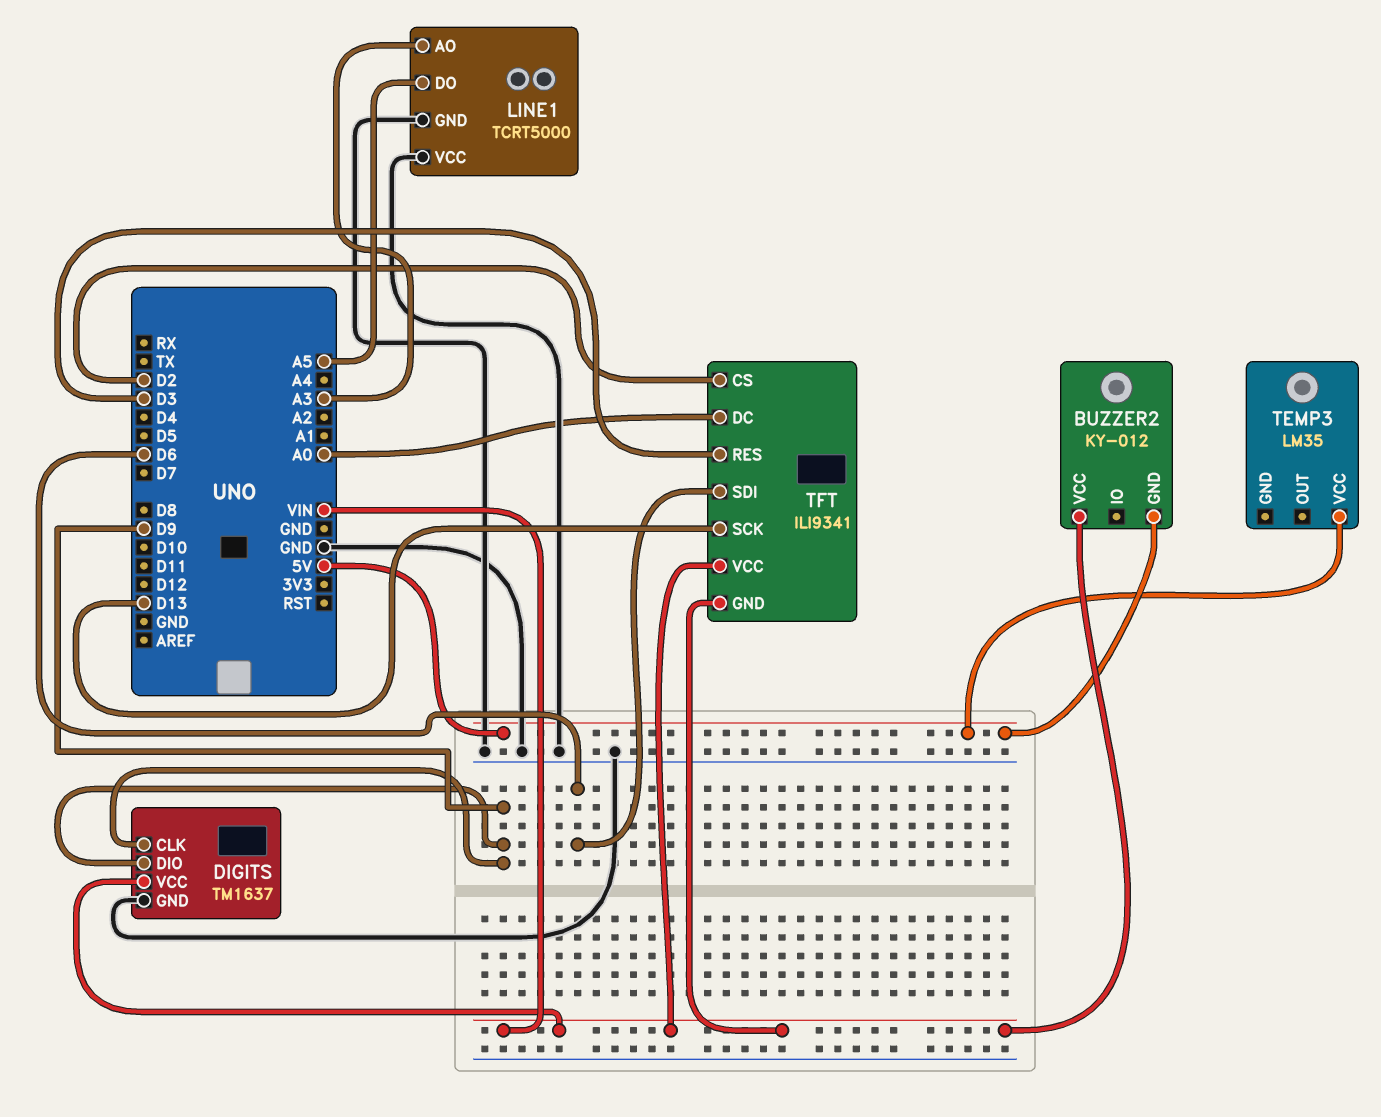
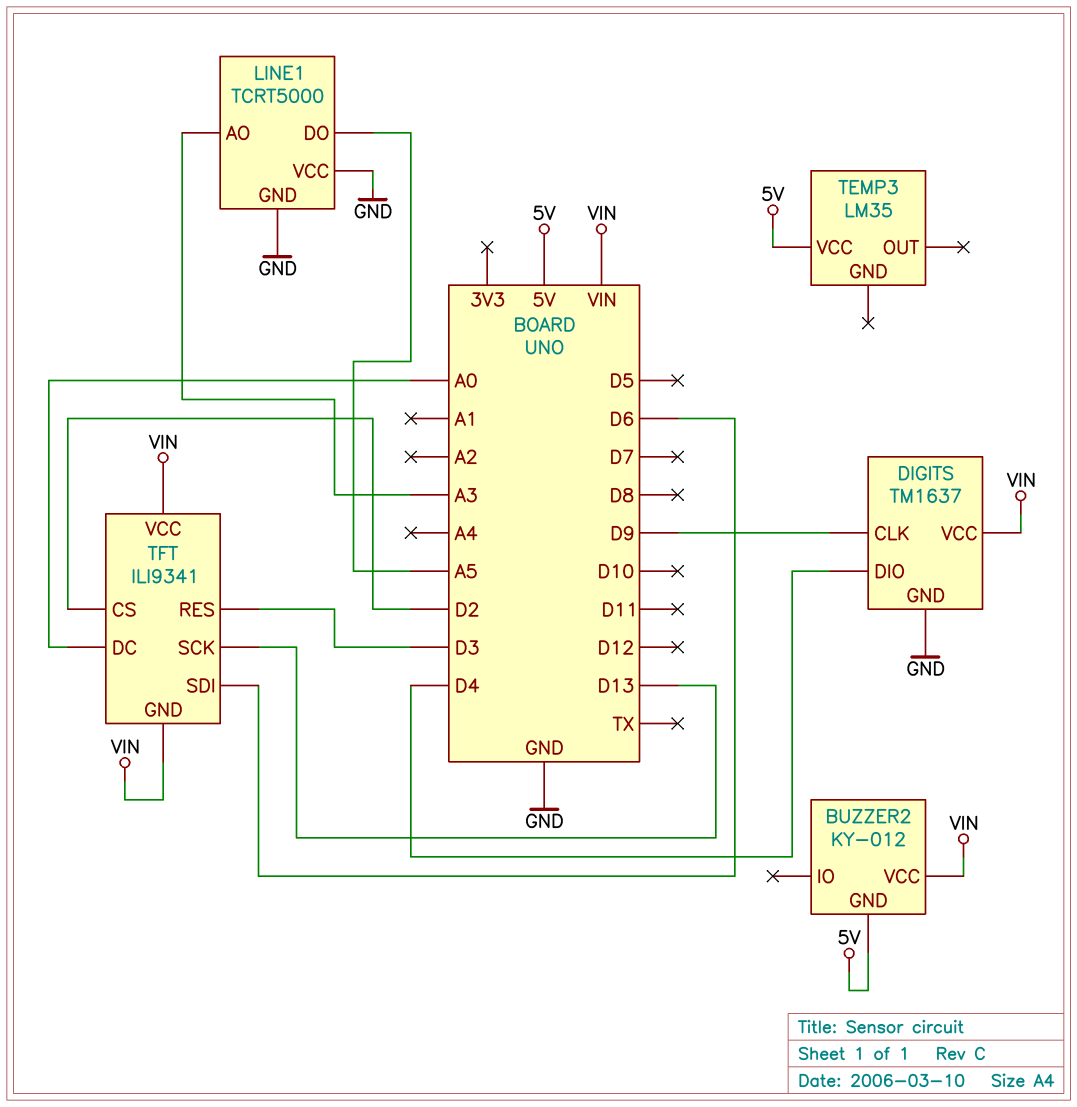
DIGITS pin DIO: D9 -> D4

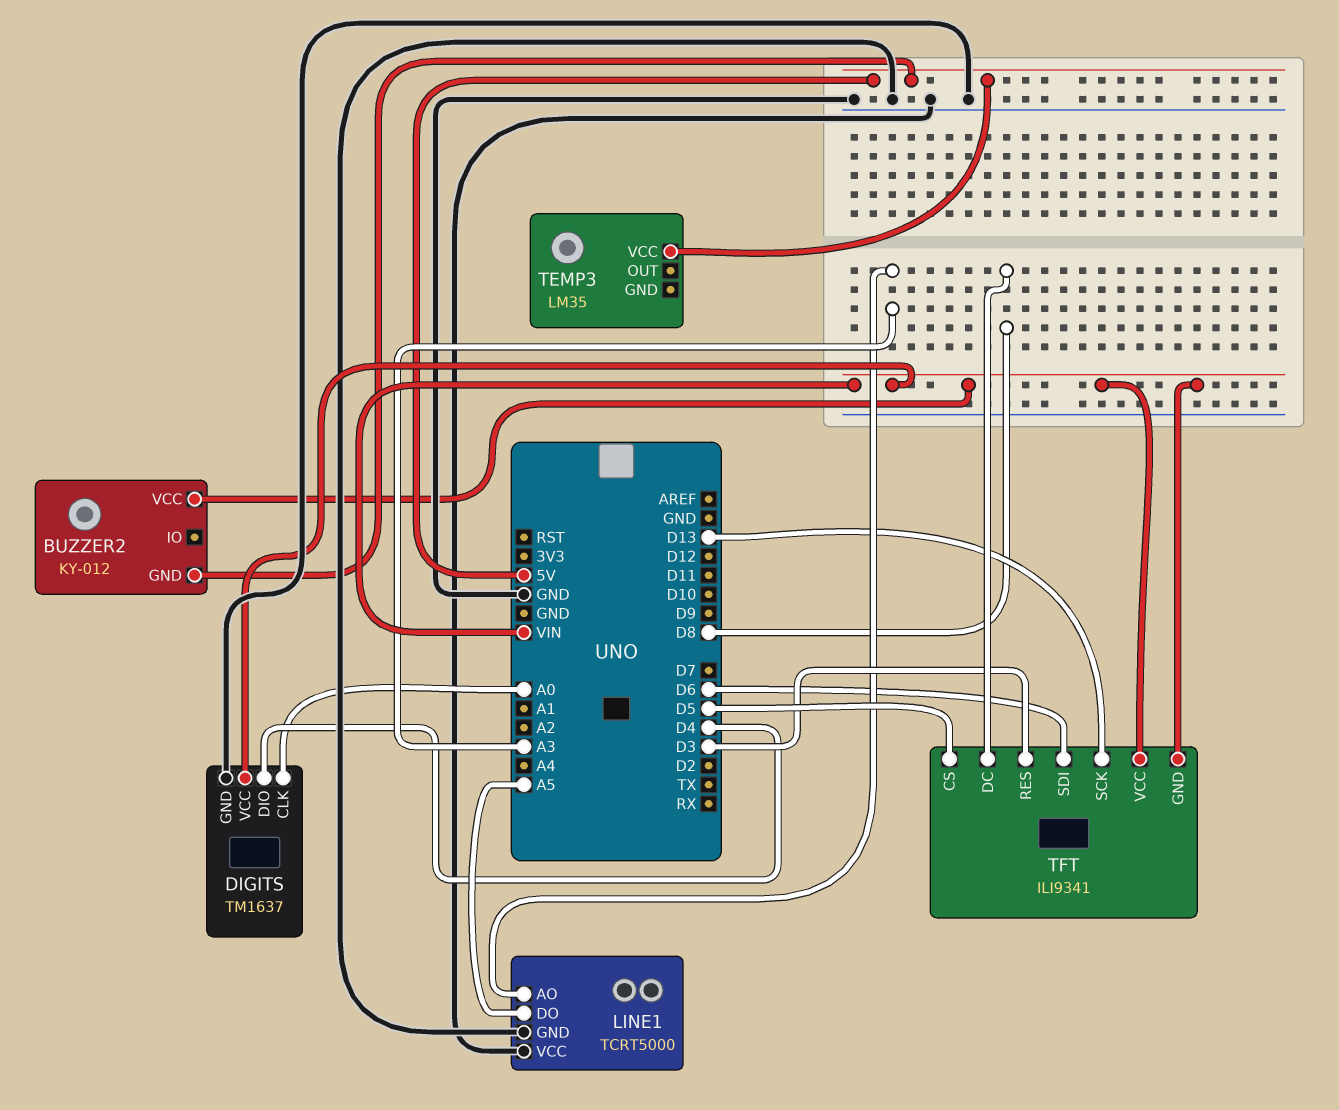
DIGITS pin CLK: D9 -> A0
TFT pin CS: D2 -> D5
TFT pin DC: A0 -> D8

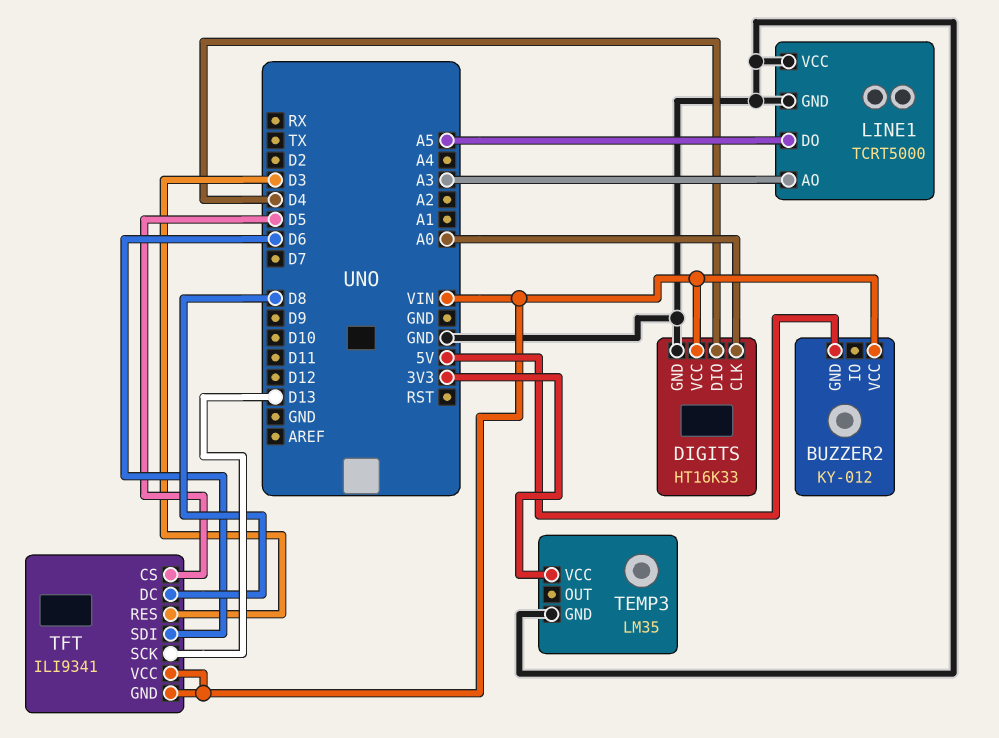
DIGITS: TM1637 -> HT16K33
TEMP3 pin GND: none -> GND
TEMP3 pin VCC: 5V -> 3V3

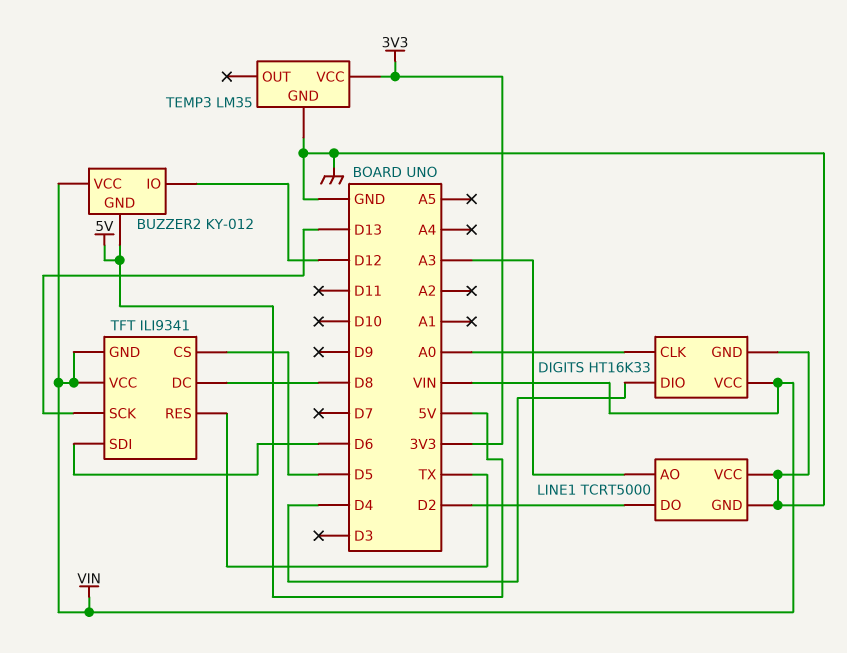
BUZZER2 pin IO: none -> D12
LINE1 pin DO: A5 -> D2
TFT pin RES: D3 -> TX

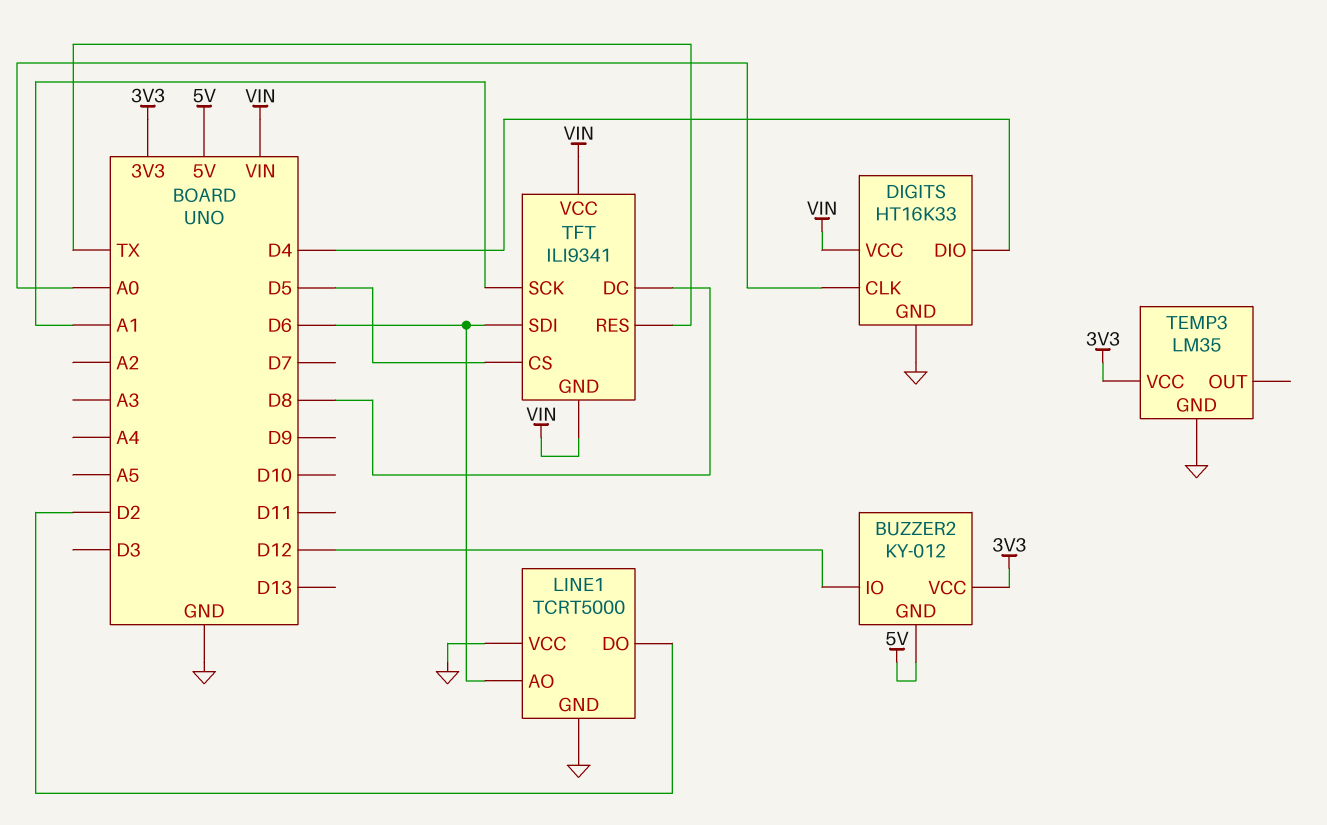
BUZZER2 pin VCC: VIN -> 3V3
LINE1 pin AO: A3 -> D6
TFT pin SCK: D13 -> A1

